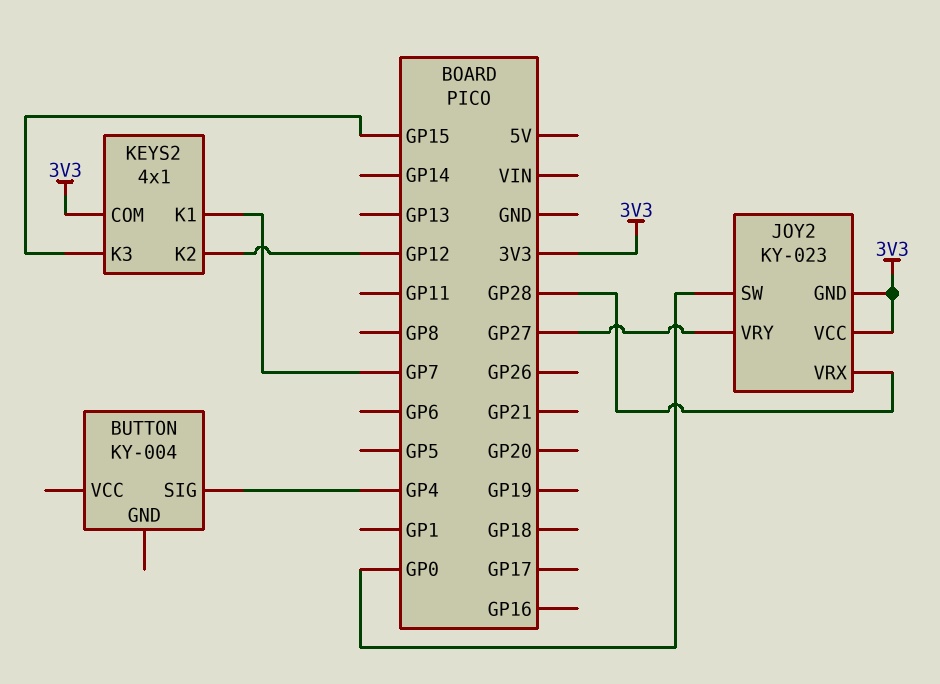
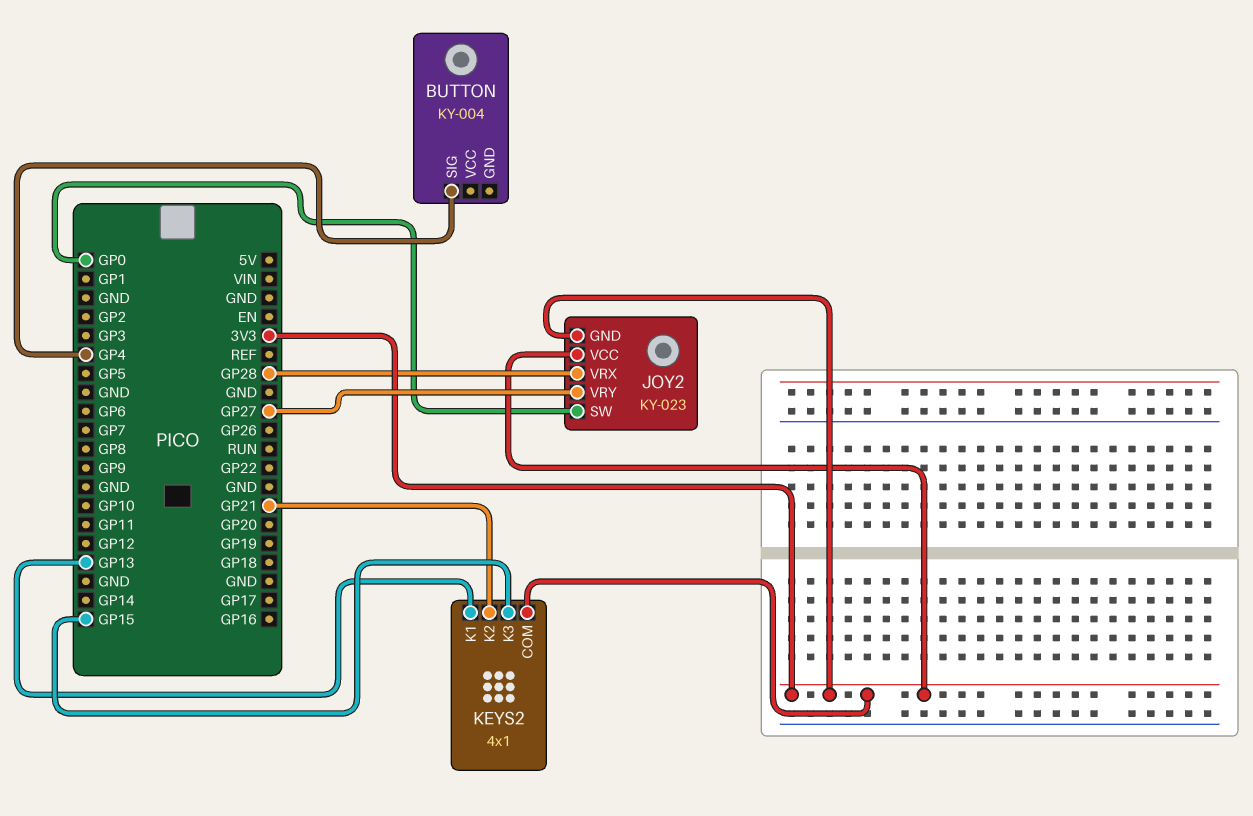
KEYS2 pin K1: GP7 -> GP13
KEYS2 pin K2: GP12 -> GP21

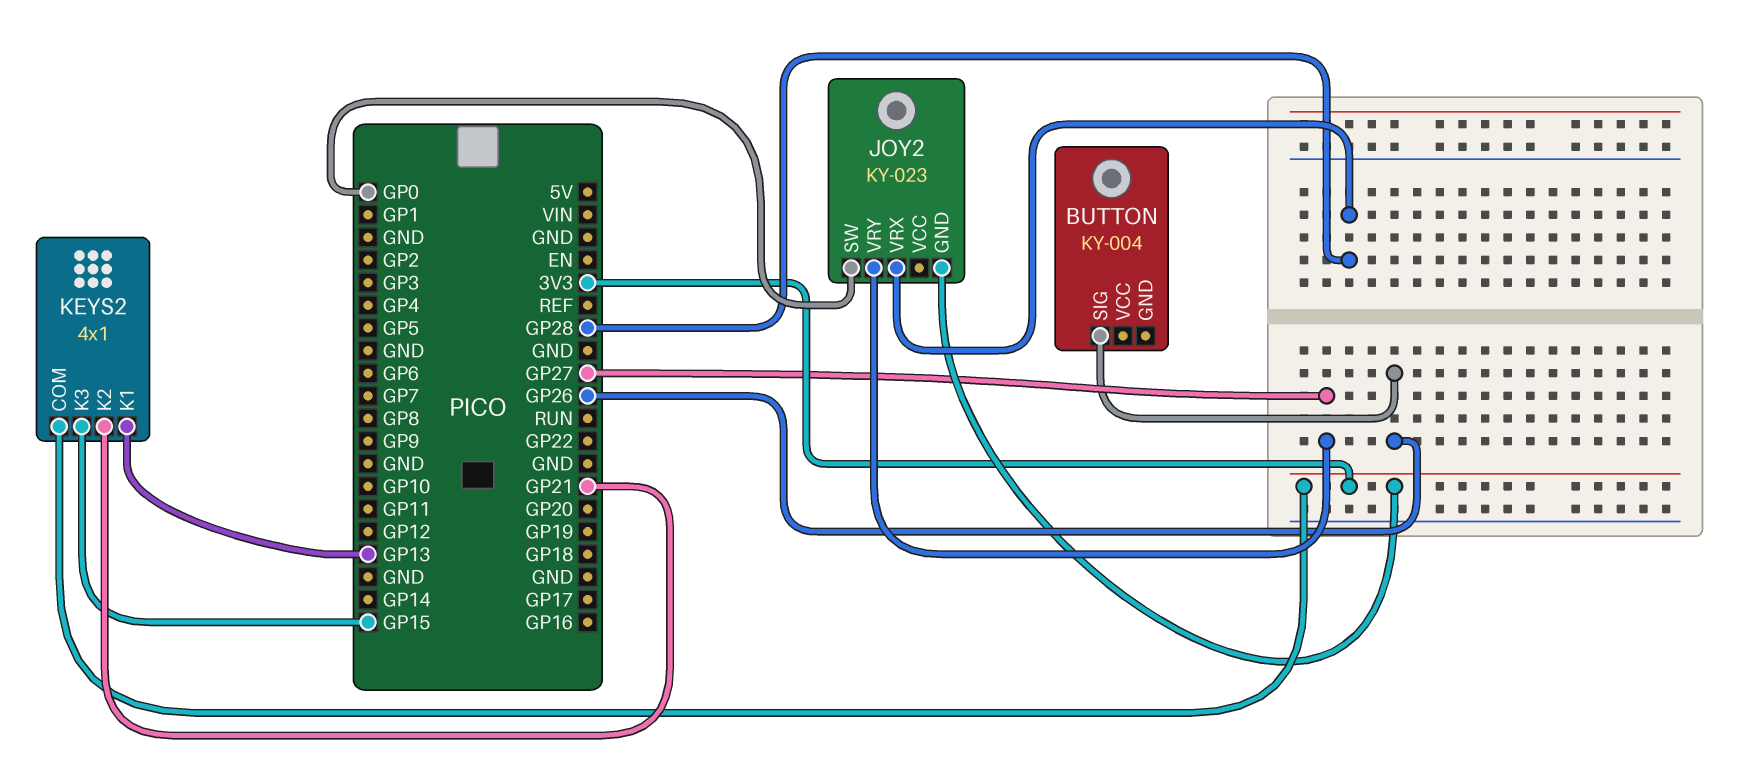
BUTTON pin SIG: GP4 -> GP26
JOY2 pin VCC: 3V3 -> none

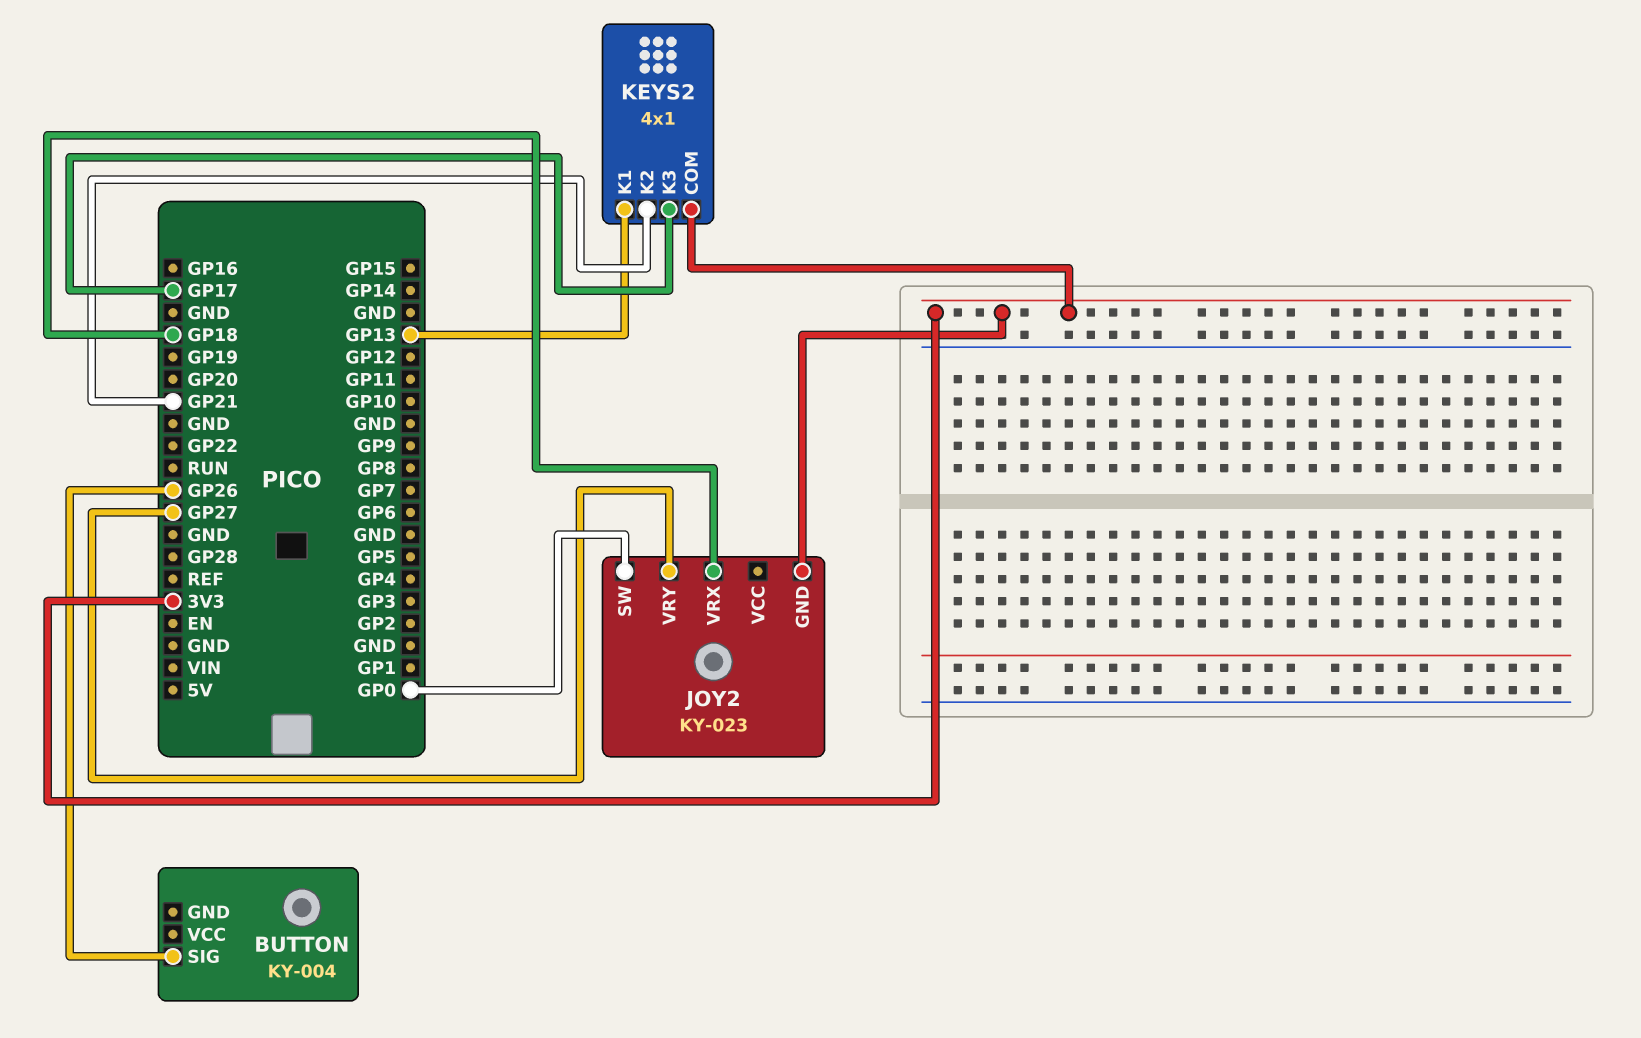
JOY2 pin VRX: GP28 -> GP18
KEYS2 pin K3: GP15 -> GP17

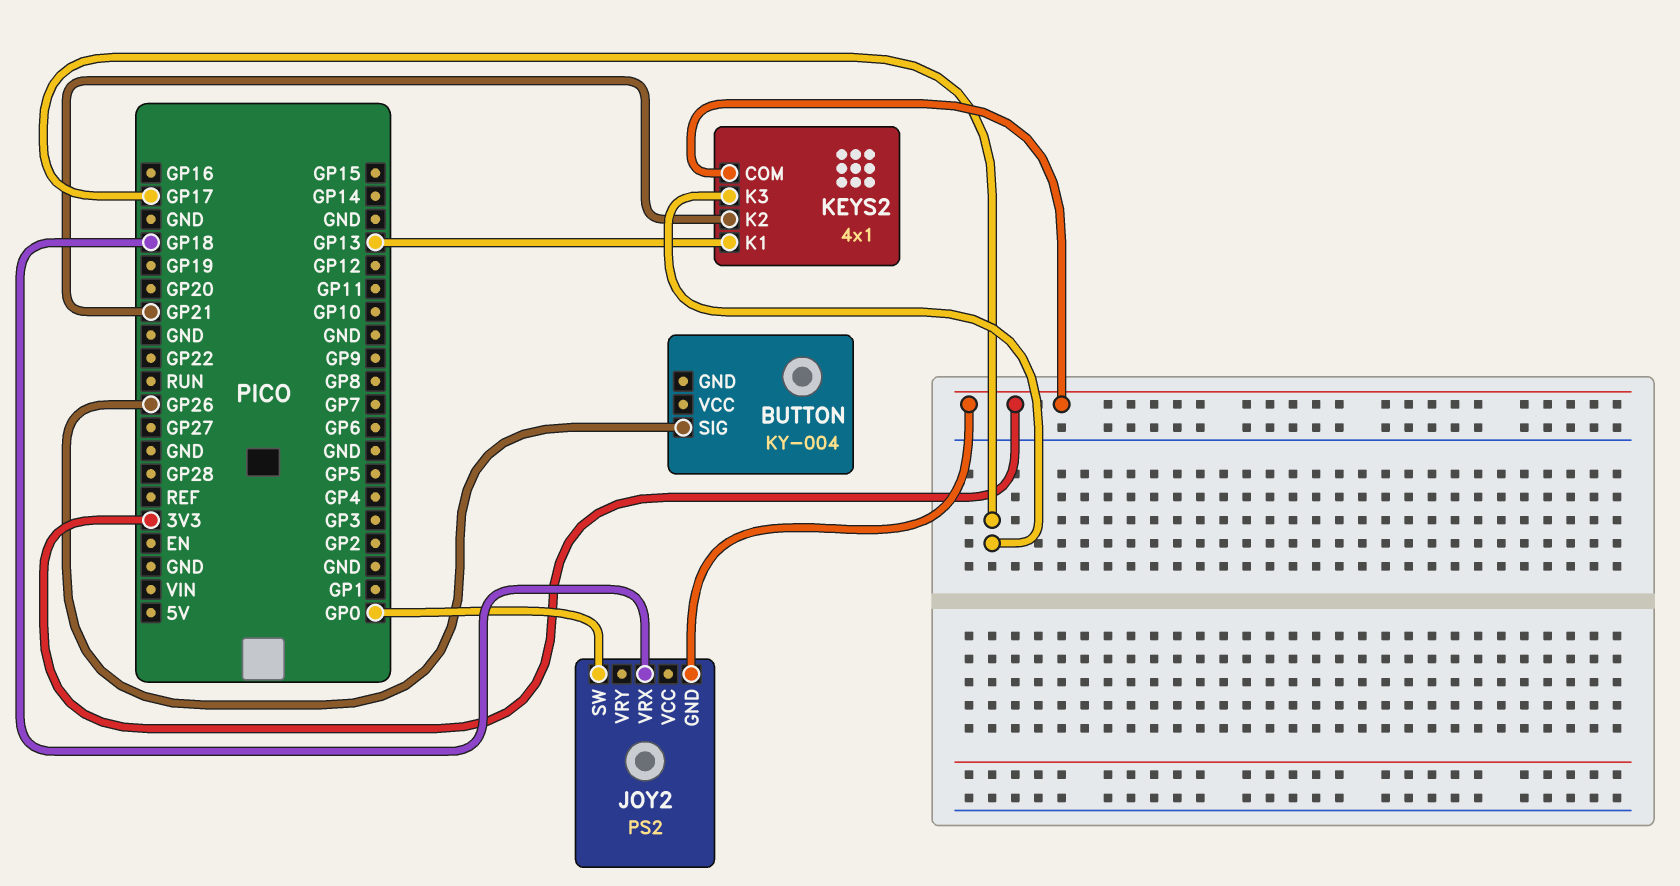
JOY2: KY-023 -> PS2
JOY2 pin VRY: GP27 -> none

